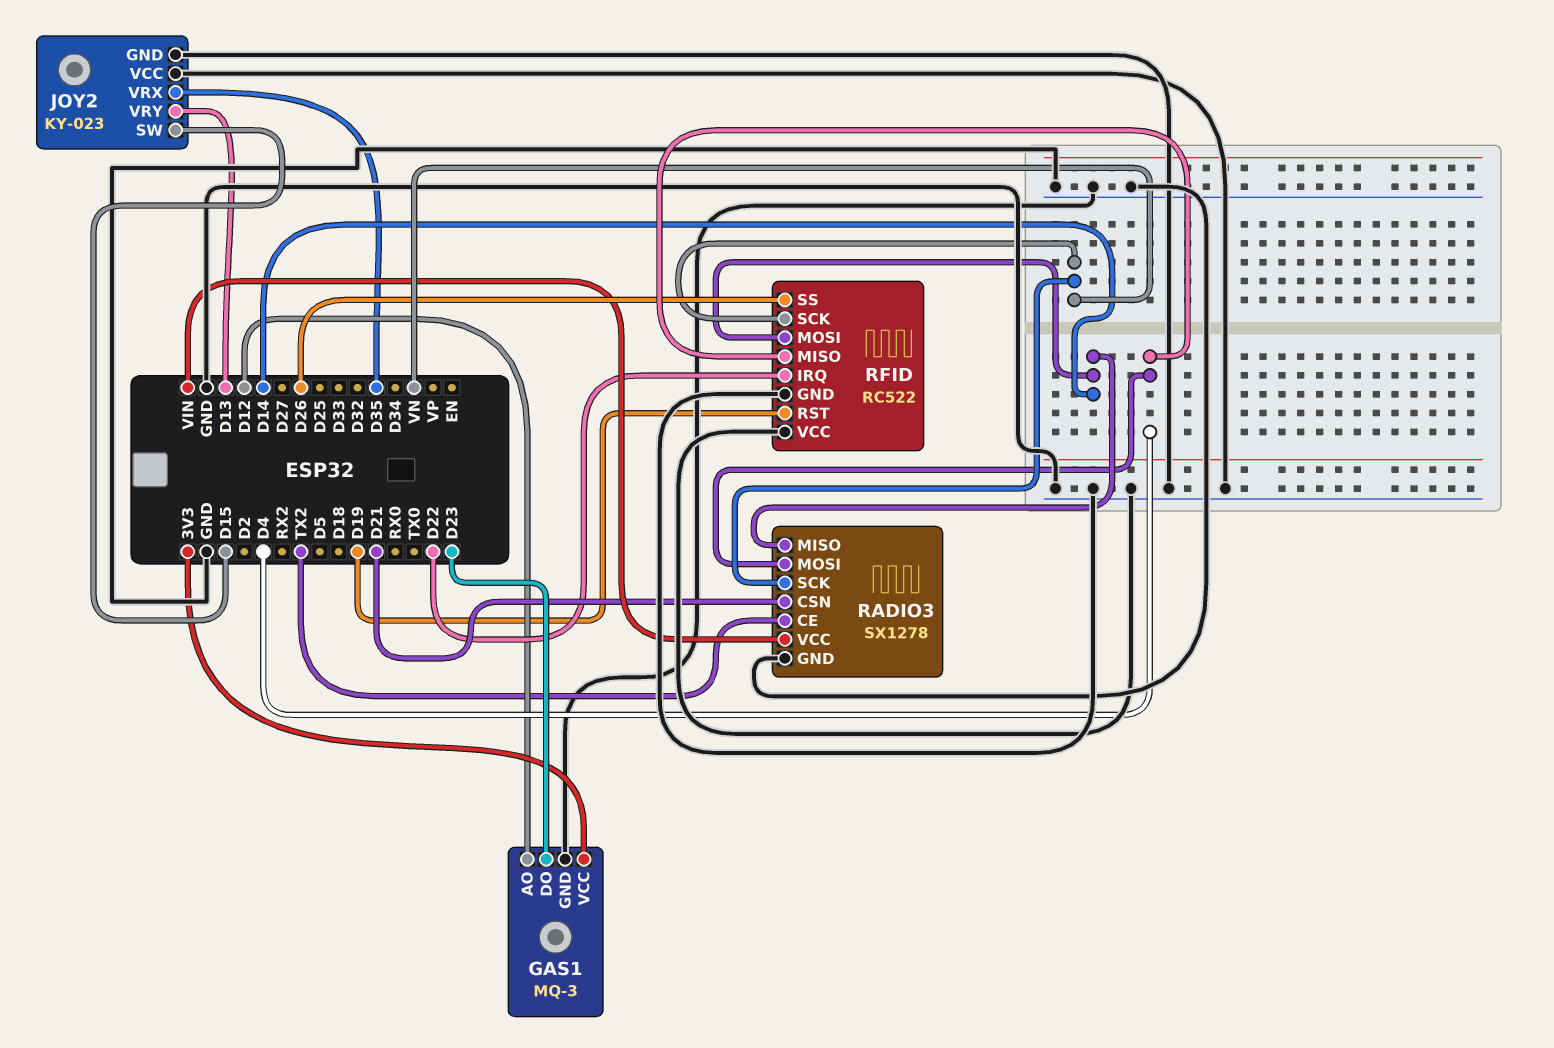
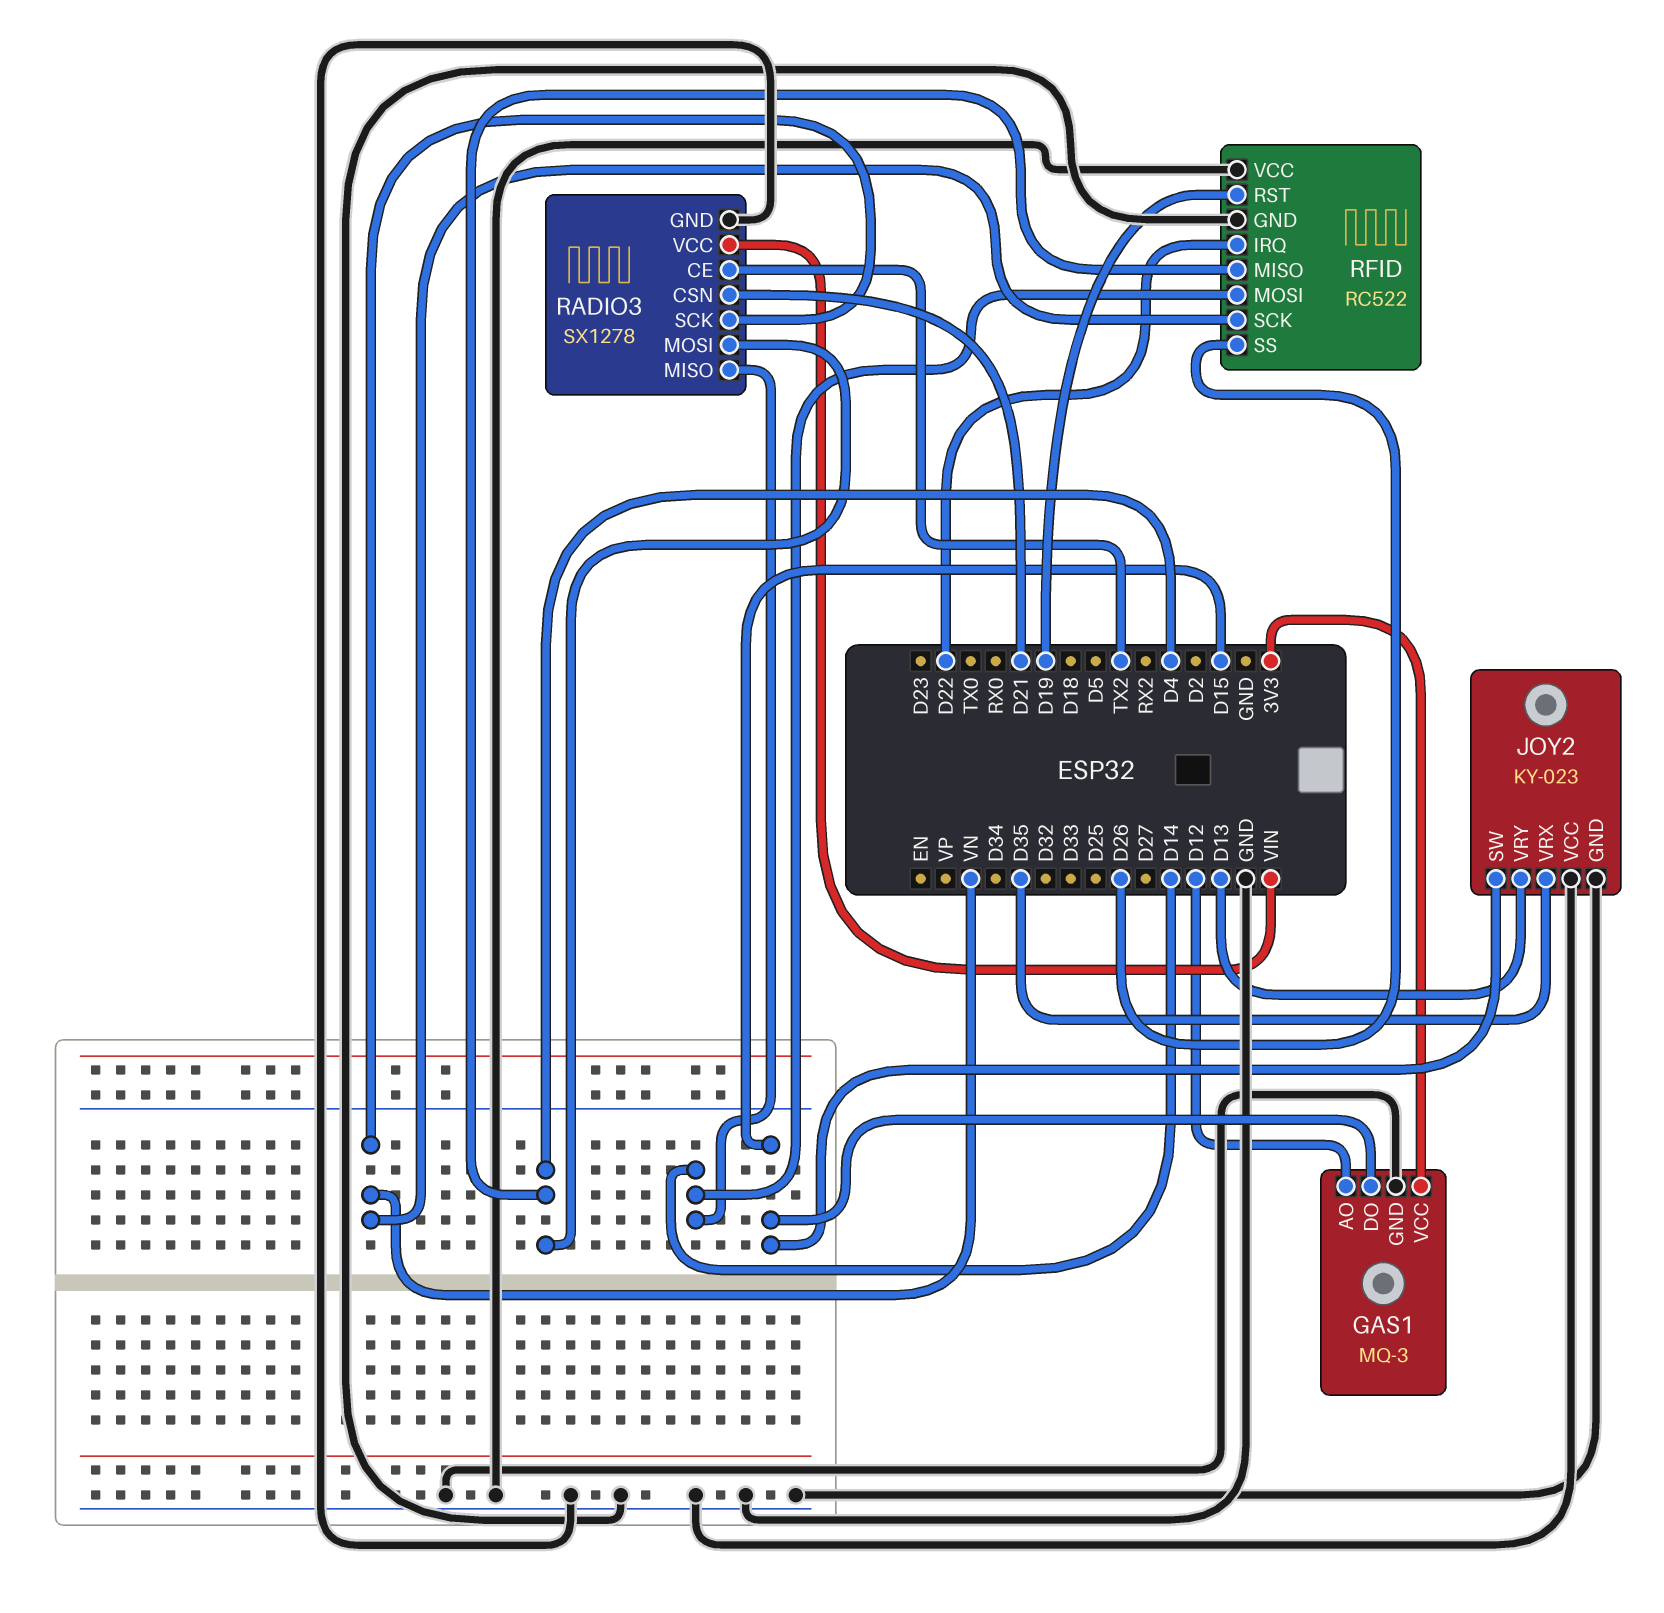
GAS1 pin DO: D23 -> D15

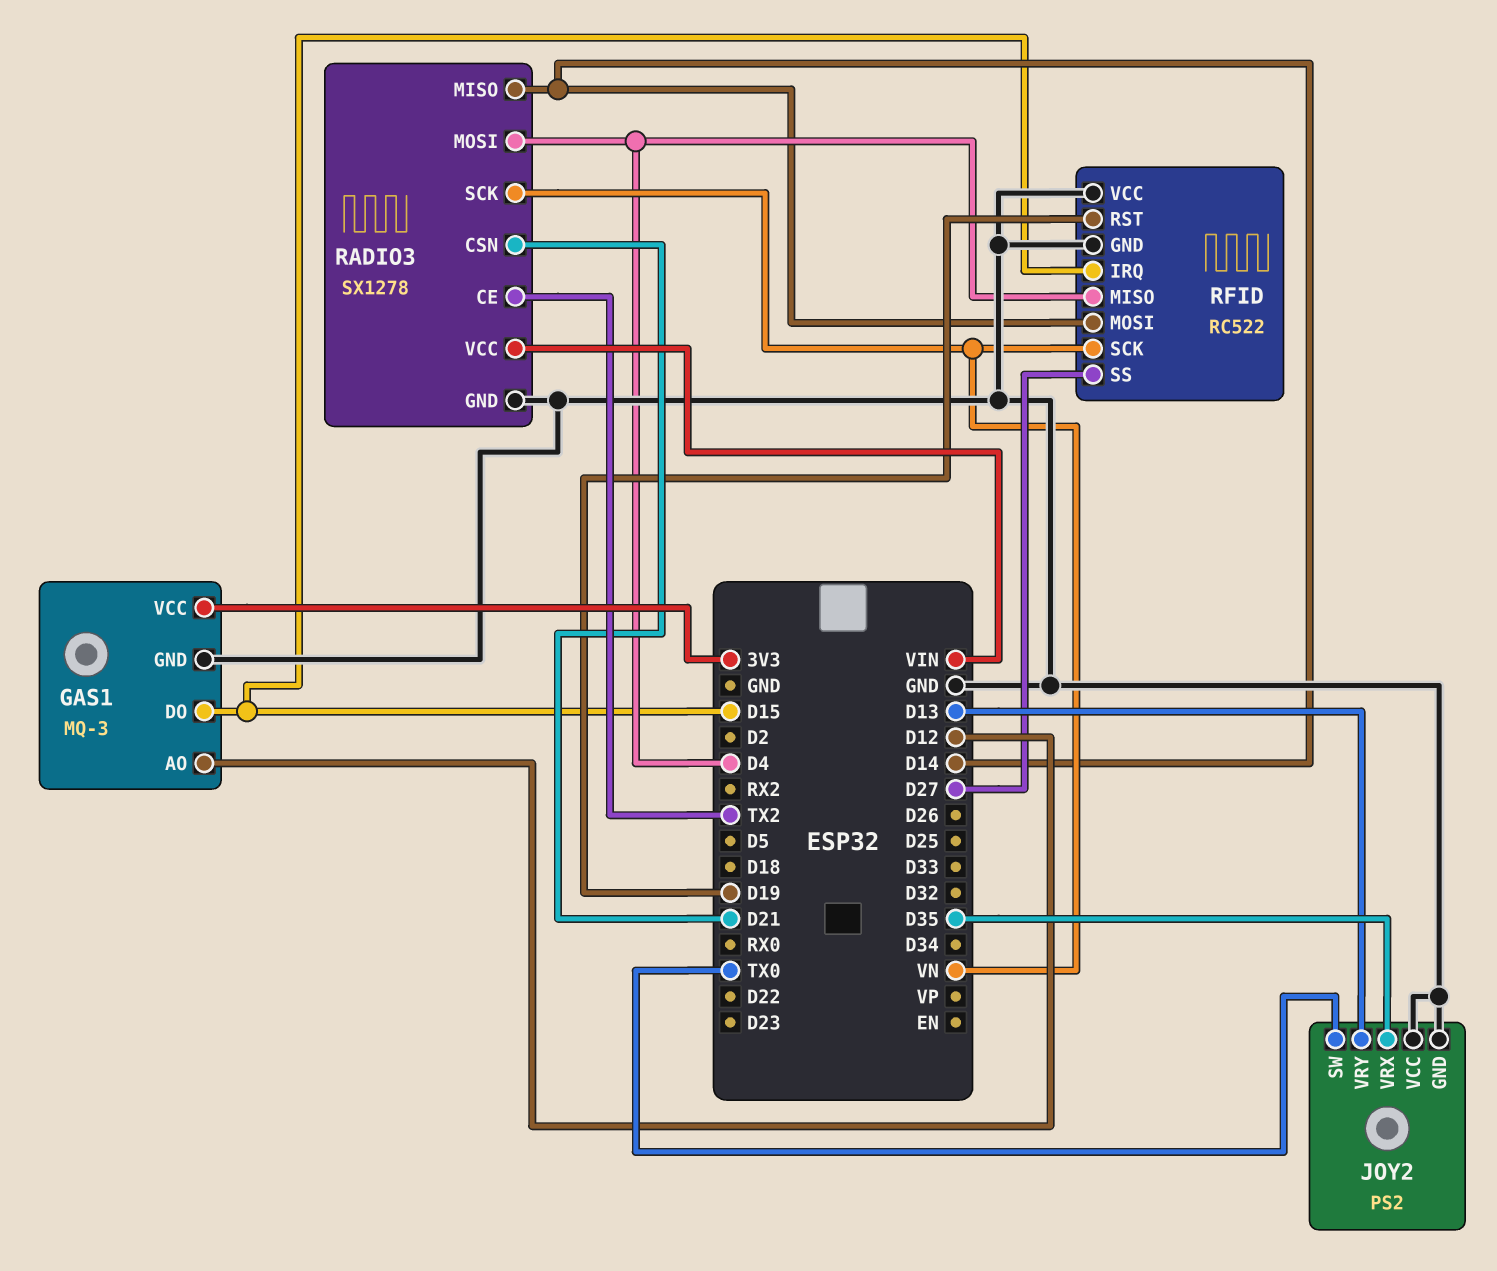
JOY2: KY-023 -> PS2
JOY2 pin SW: D15 -> TX0
RFID pin IRQ: D22 -> D15
RFID pin SS: D26 -> D27

